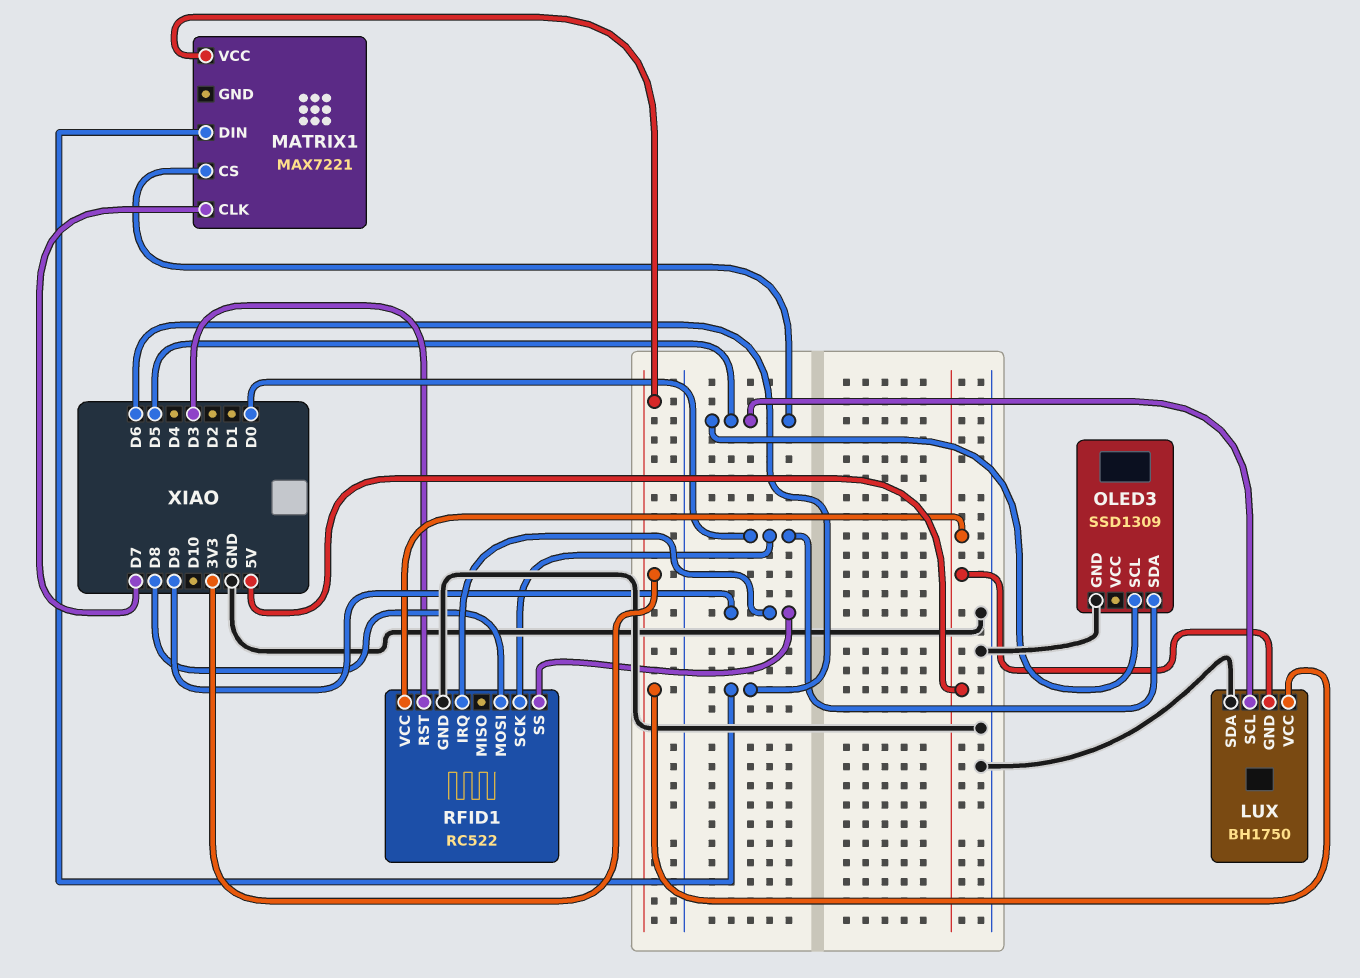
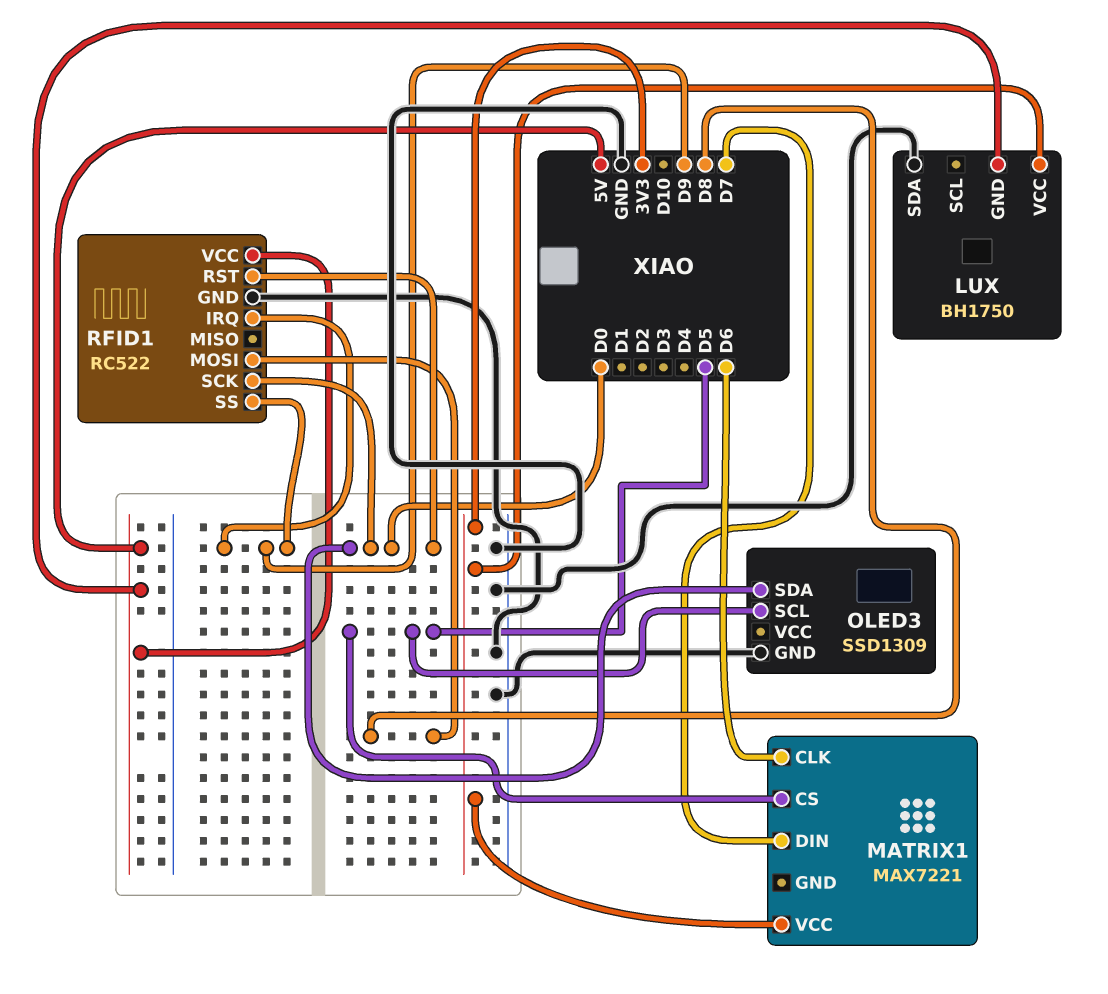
LUX pin SCL: D5 -> none
MATRIX1 pin CLK: D7 -> D6
MATRIX1 pin DIN: D6 -> D7
RFID1 pin RST: D3 -> D0

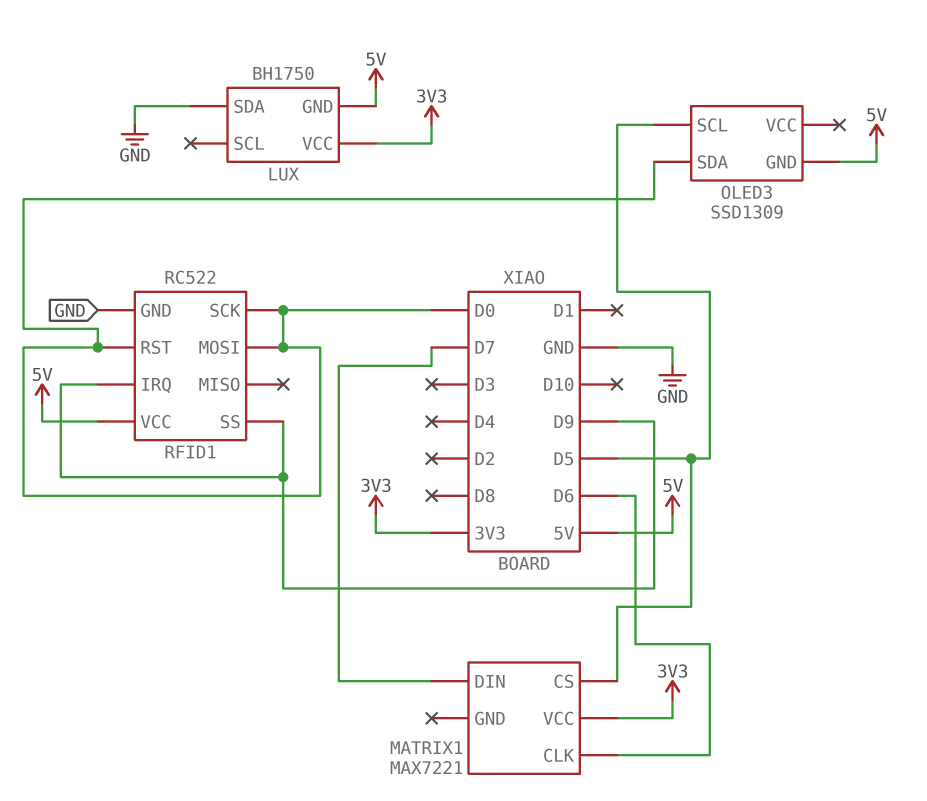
OLED3 pin GND: GND -> 5V
RFID1 pin MOSI: D8 -> D0

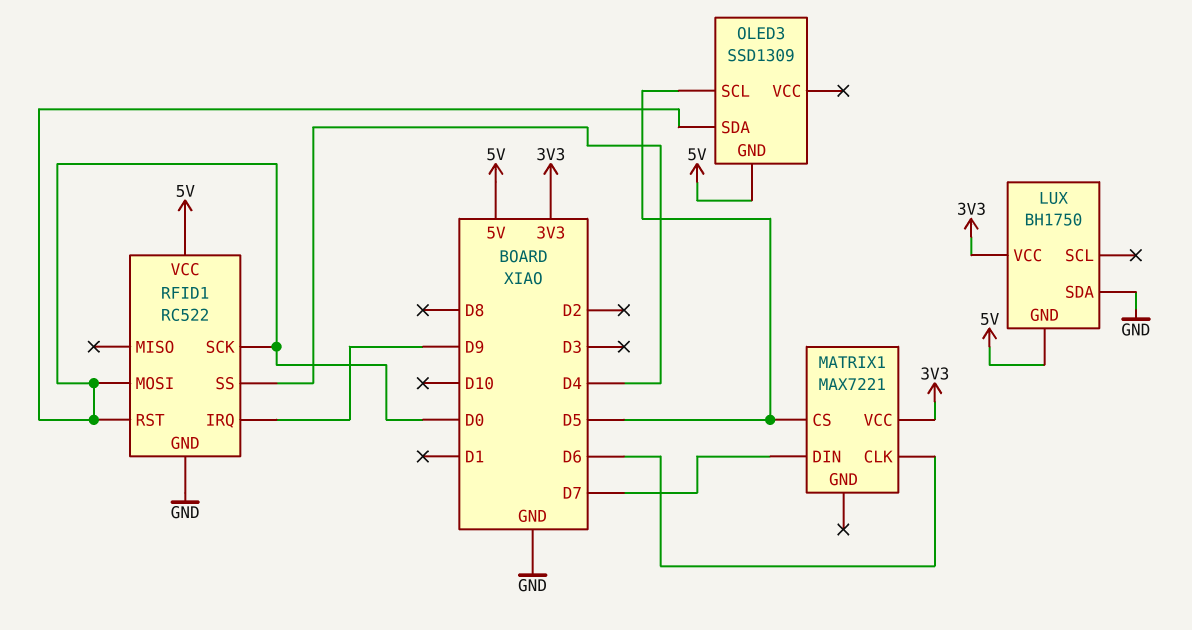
RFID1 pin SS: D9 -> D4

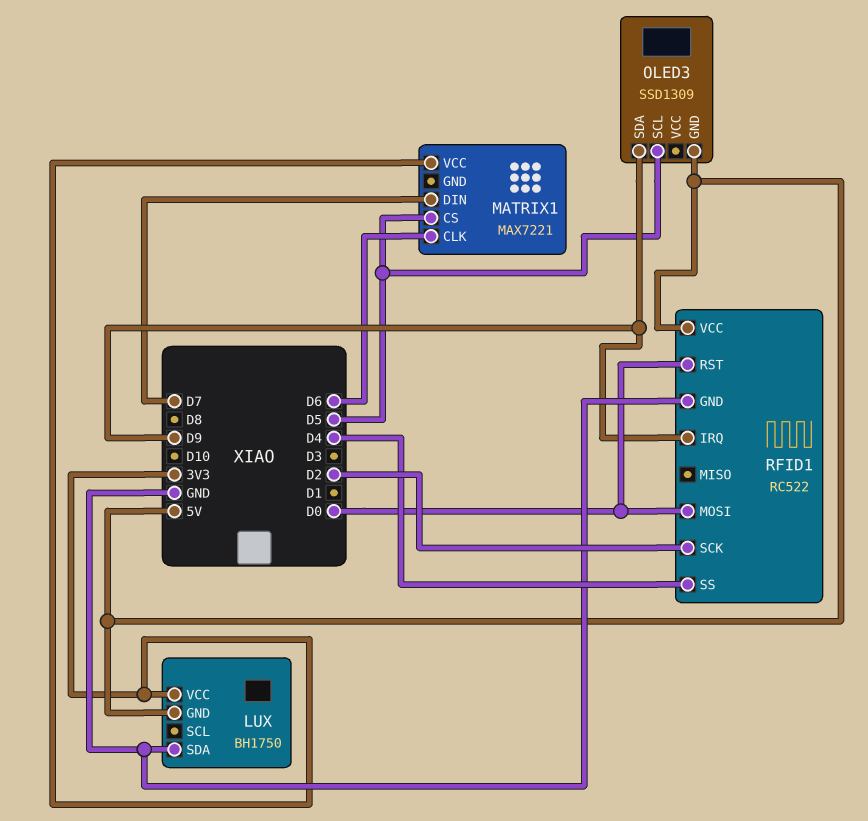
OLED3 pin SDA: D0 -> D9
RFID1 pin SCK: D0 -> D2

